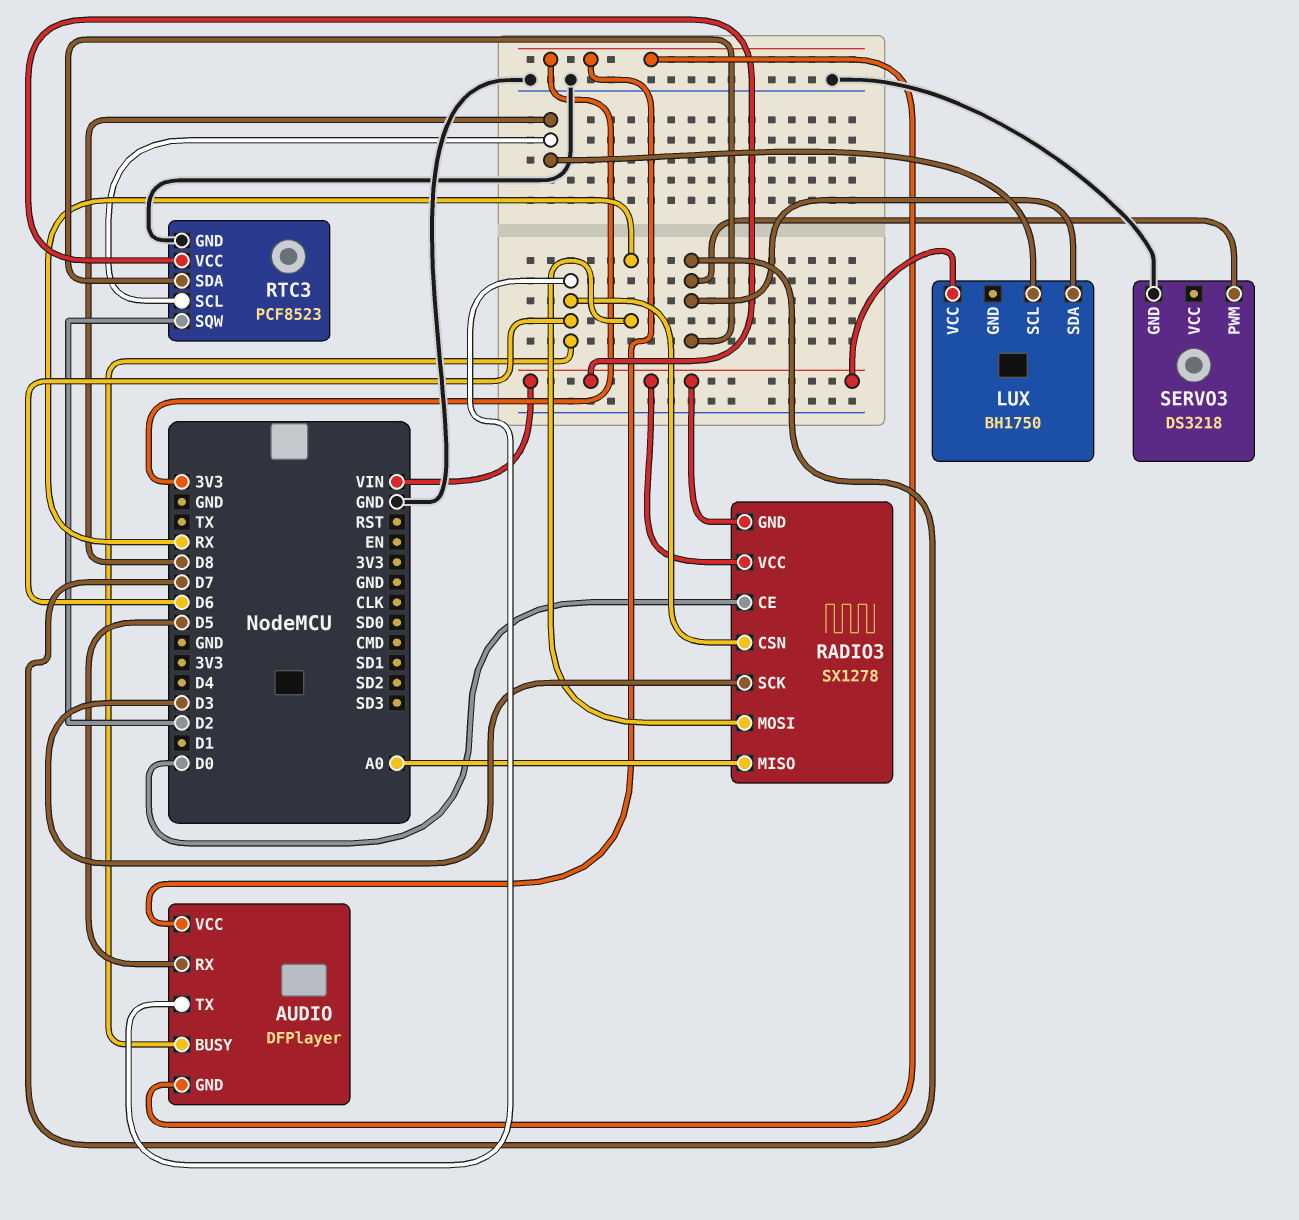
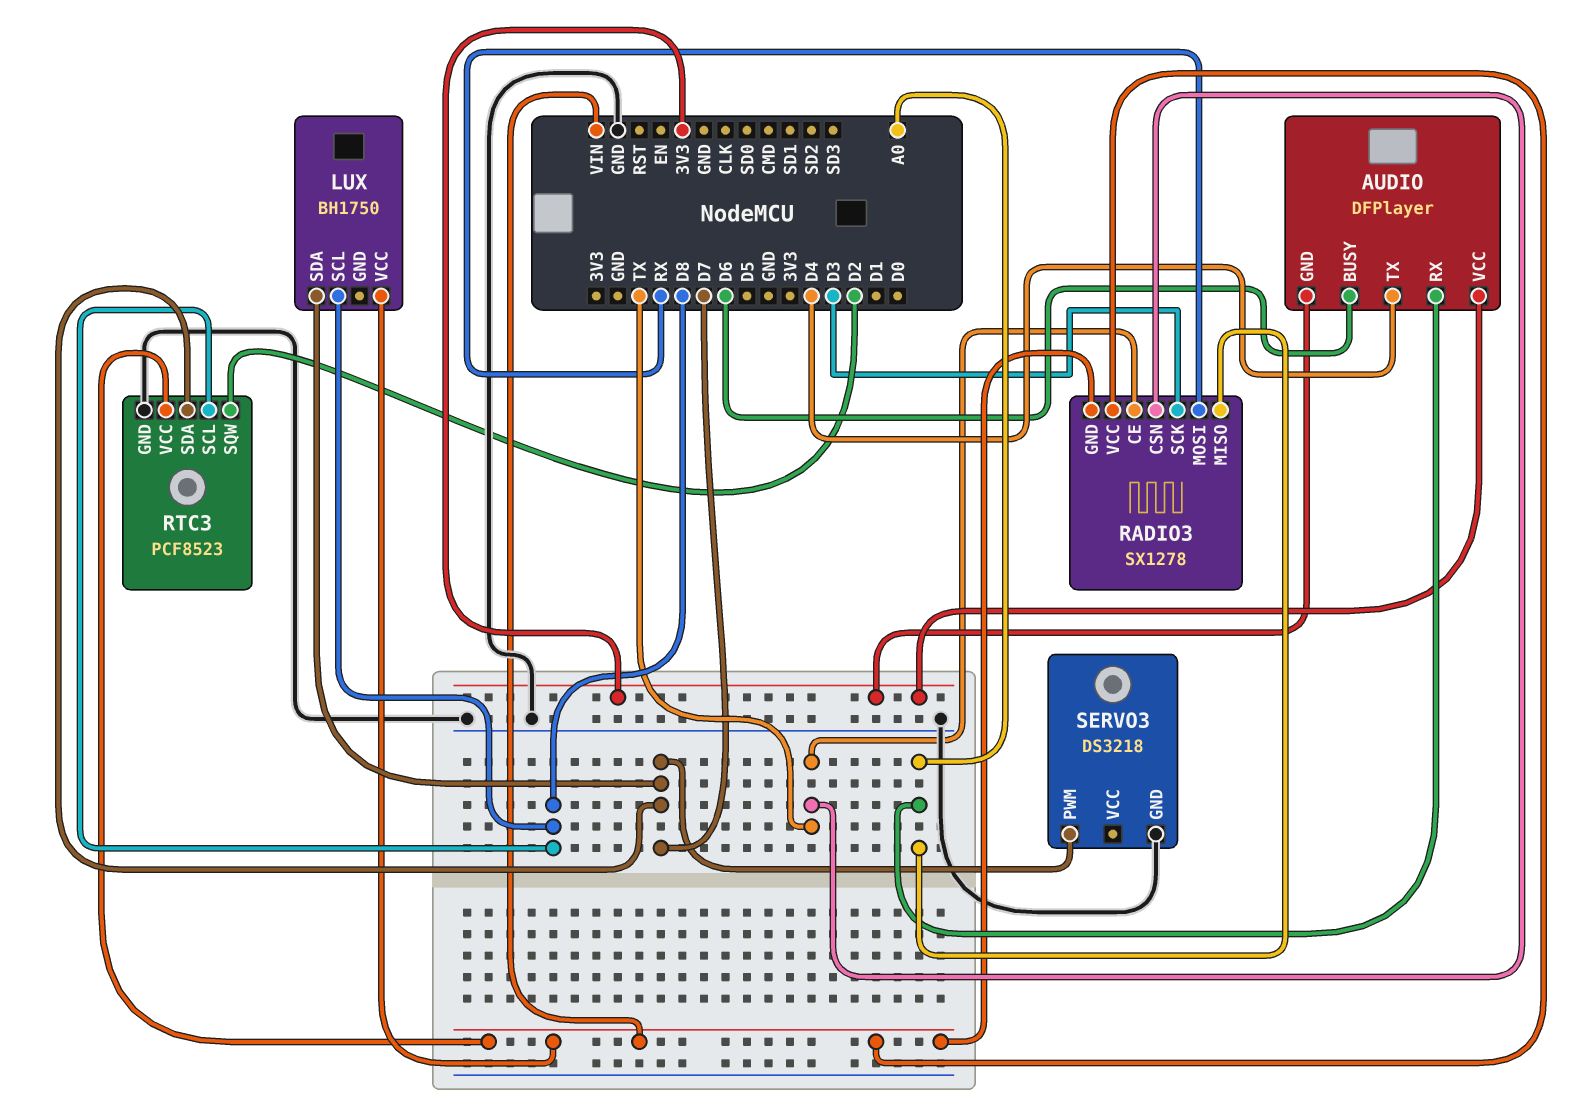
AUDIO pin RX: D5 -> A0
AUDIO pin TX: D6 -> D4
RADIO3 pin CE: D0 -> TX
RADIO3 pin CSN: D6 -> TX

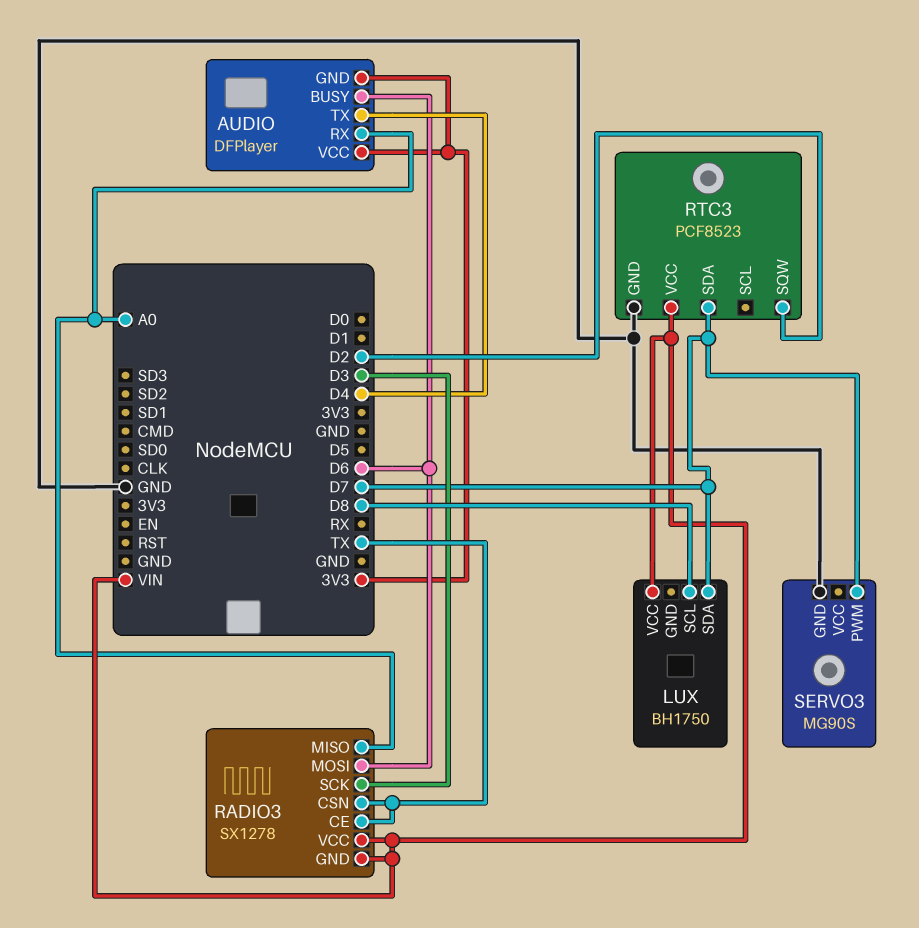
RADIO3 pin MOSI: RX -> D6
RTC3 pin SCL: D8 -> none
SERVO3: DS3218 -> MG90S

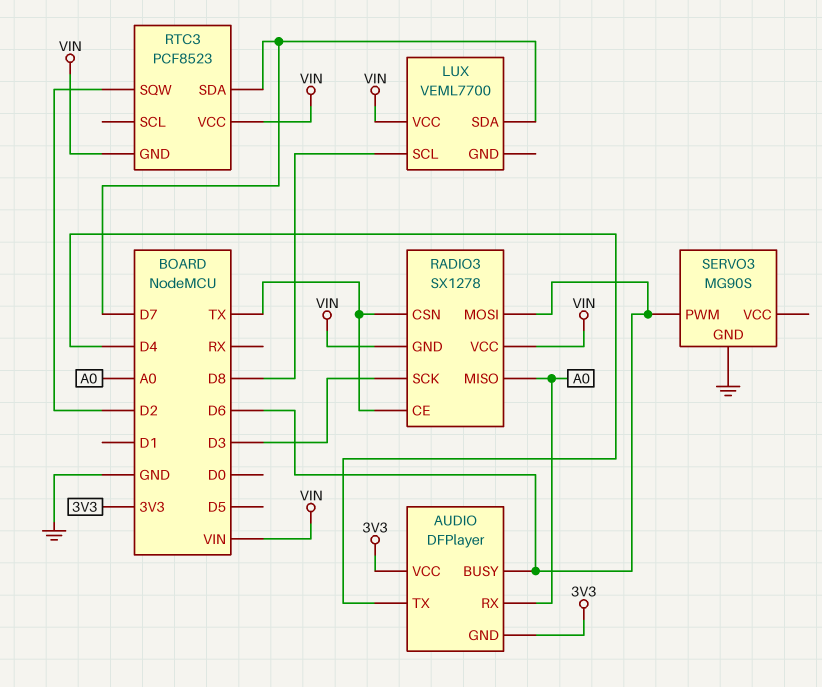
LUX: BH1750 -> VEML7700
RTC3 pin GND: GND -> VIN
SERVO3 pin PWM: D7 -> D6

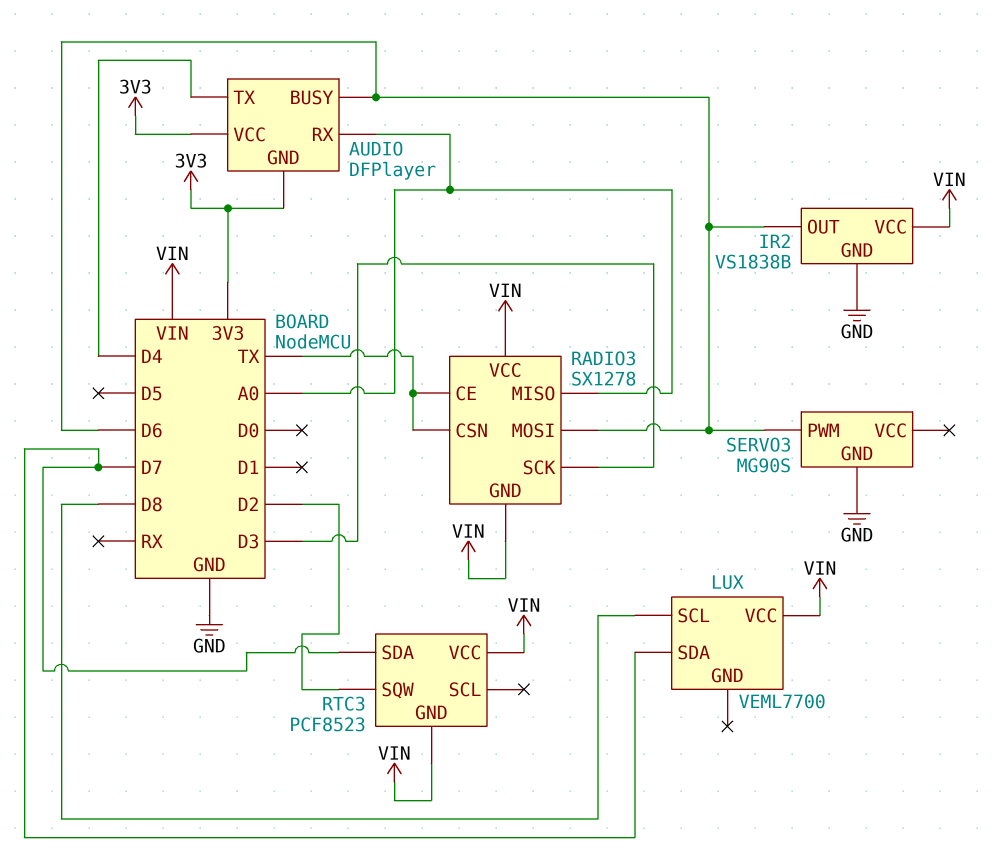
IR2: none -> VS1838B
IR2 pin GND: none -> GND
IR2 pin OUT: none -> D6
IR2 pin VCC: none -> VIN

